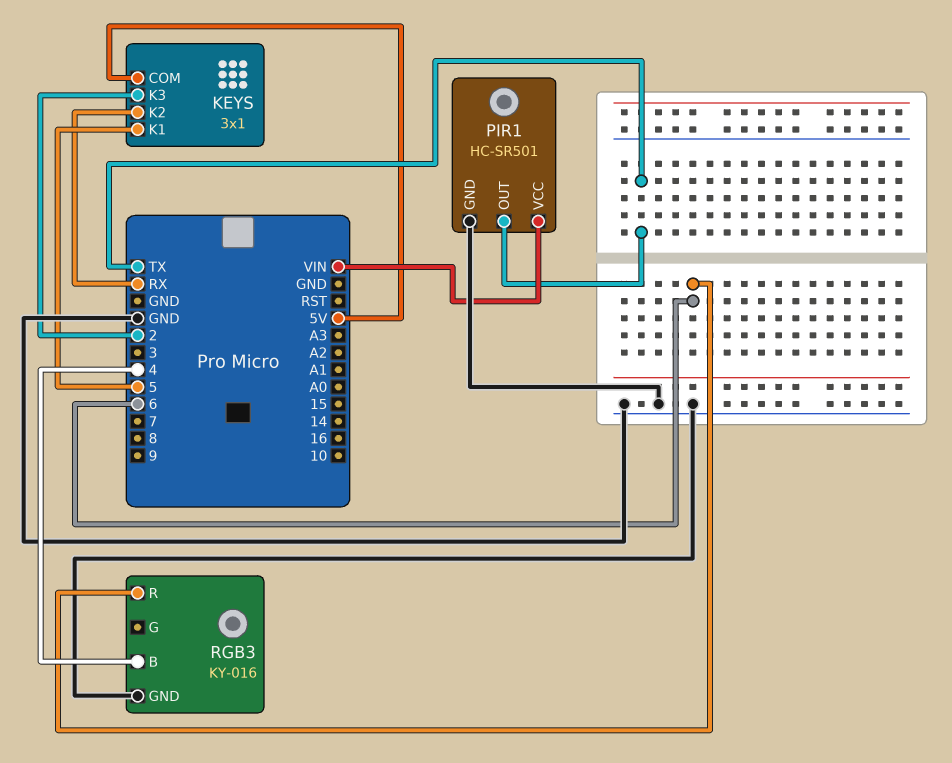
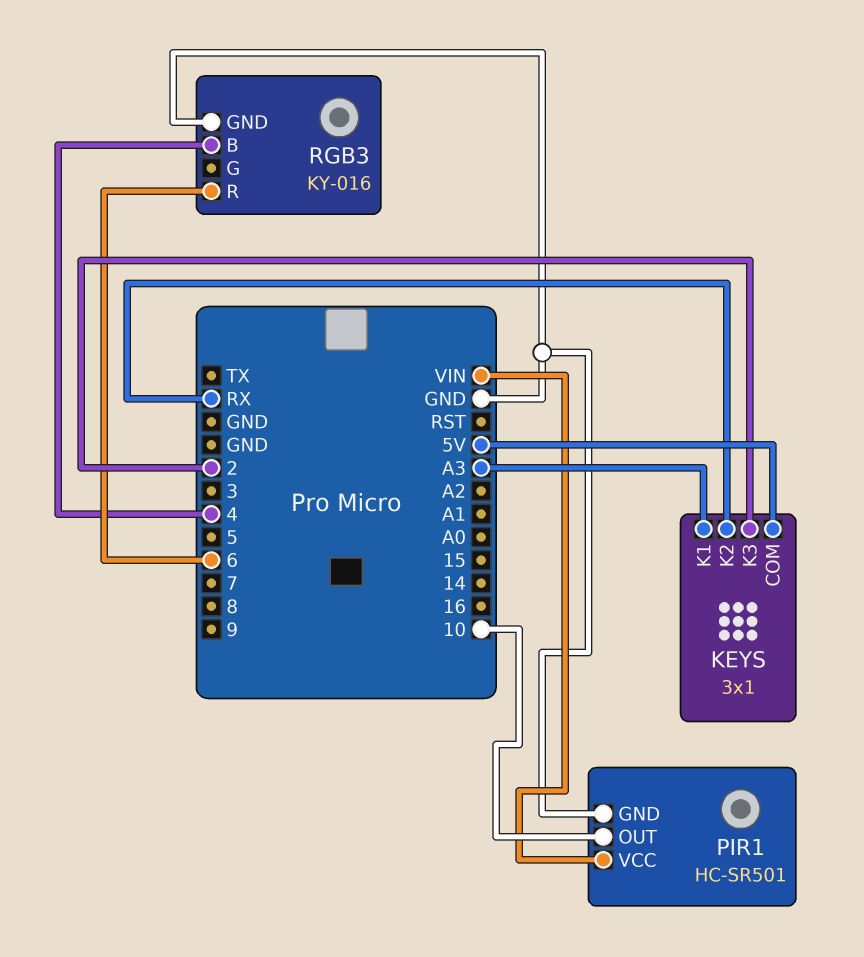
KEYS pin K1: 5 -> A3
PIR1 pin OUT: TX -> 10

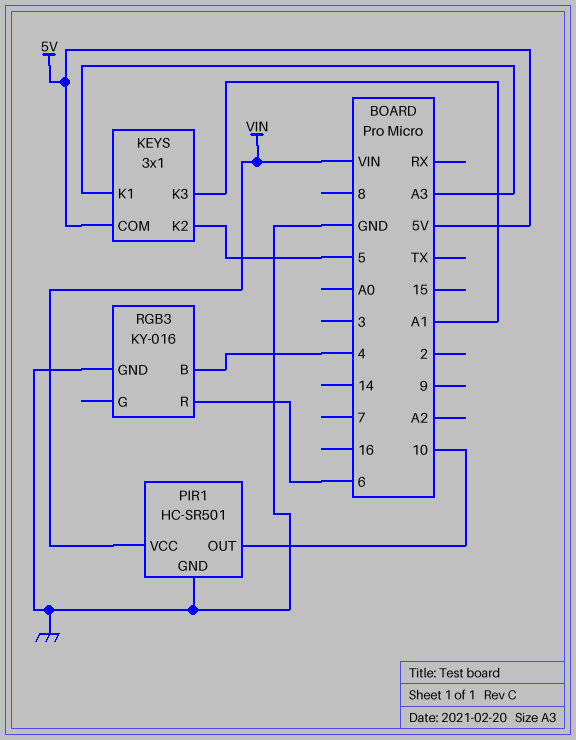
KEYS pin K2: RX -> 5
KEYS pin K3: 2 -> A1

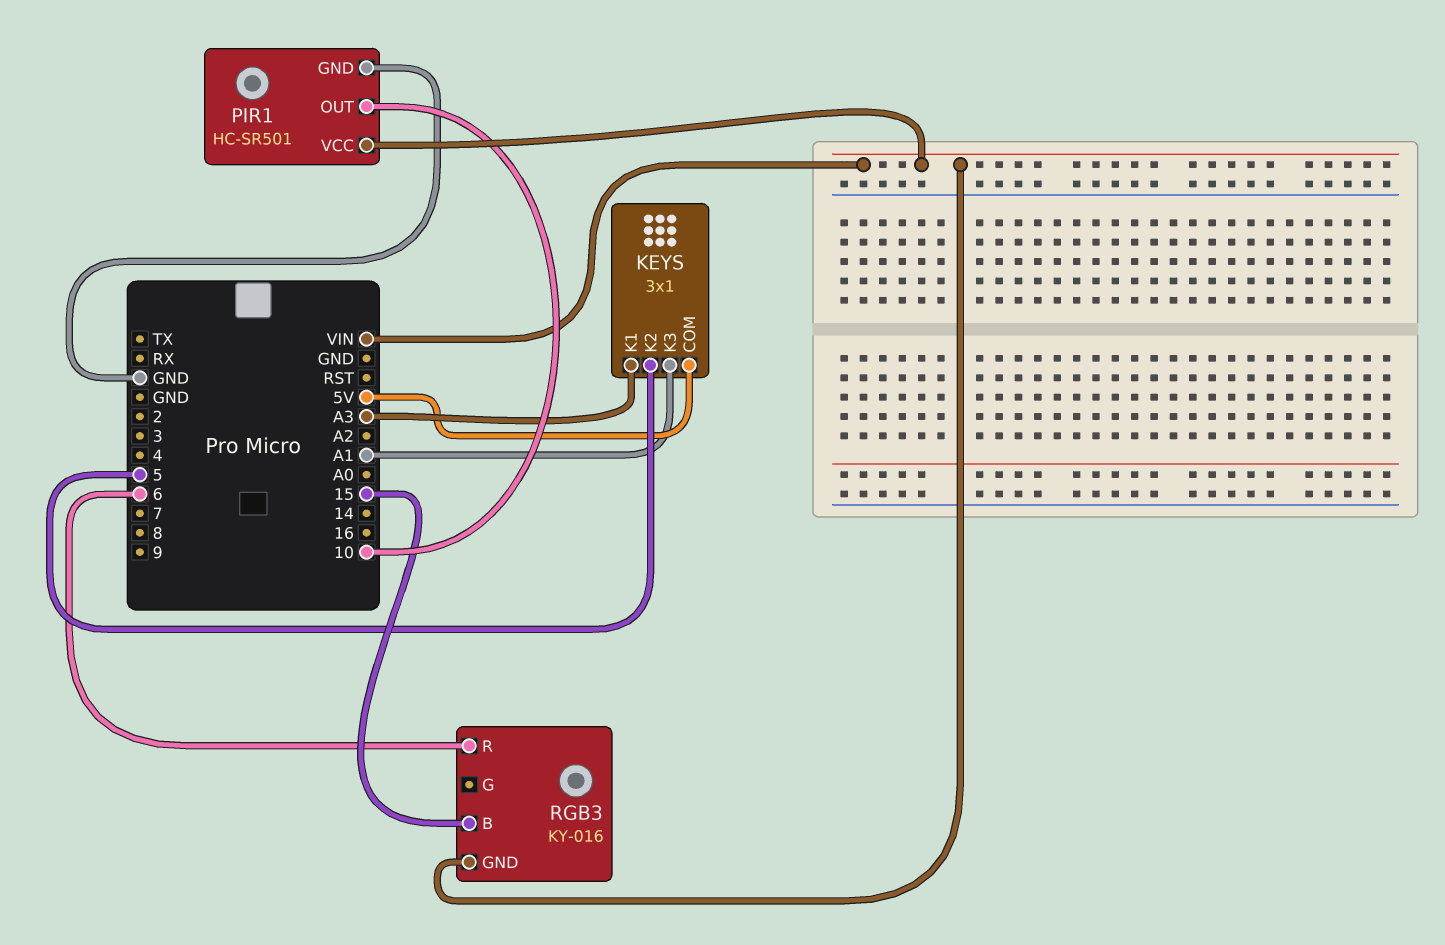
RGB3 pin B: 4 -> 15
RGB3 pin GND: GND -> VIN

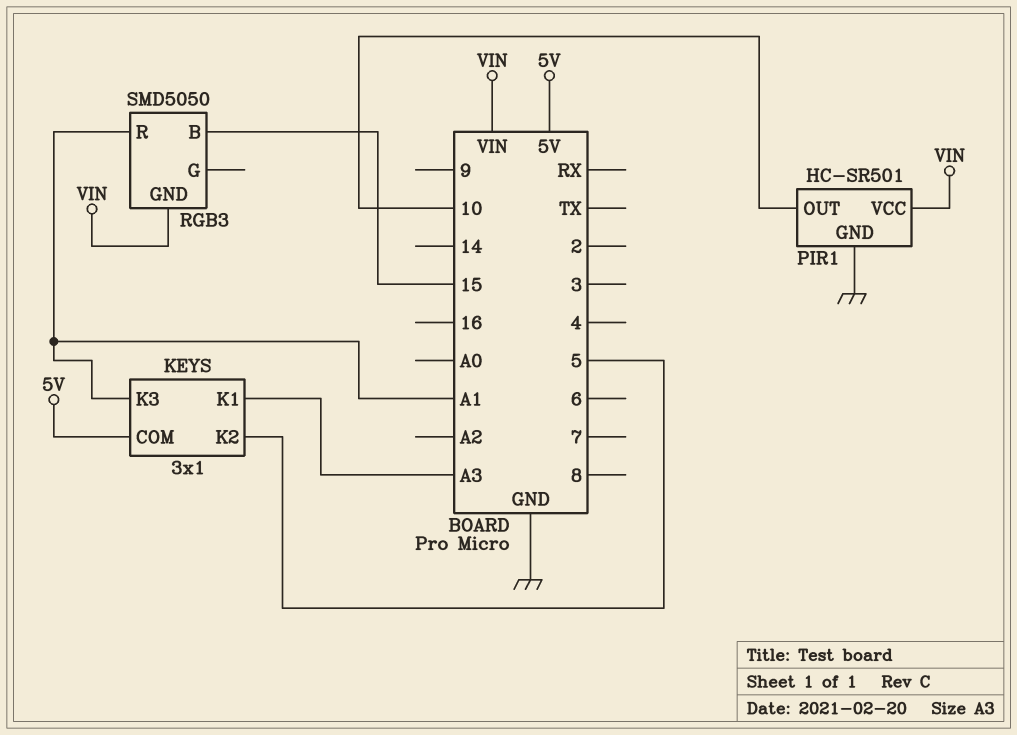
RGB3: KY-016 -> SMD5050
RGB3 pin R: 6 -> A1

